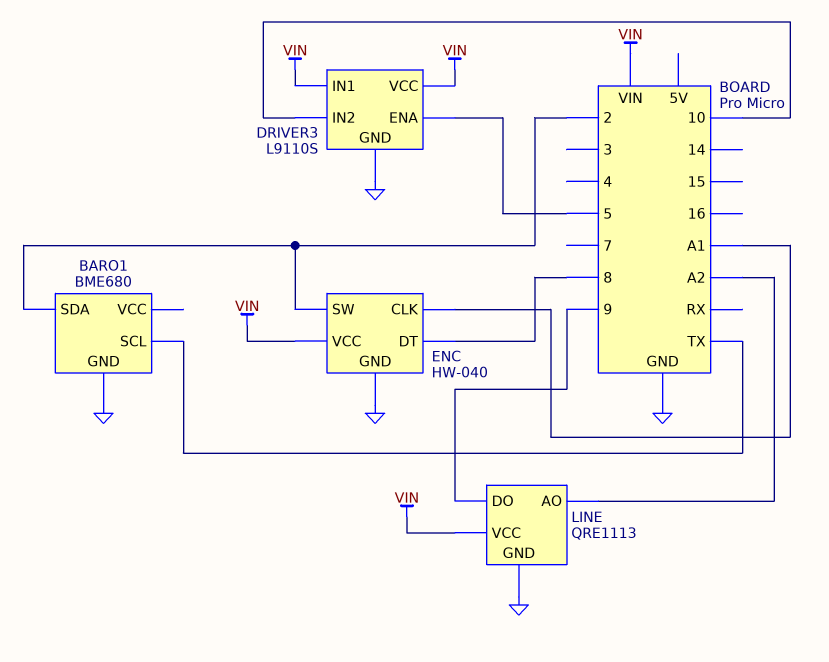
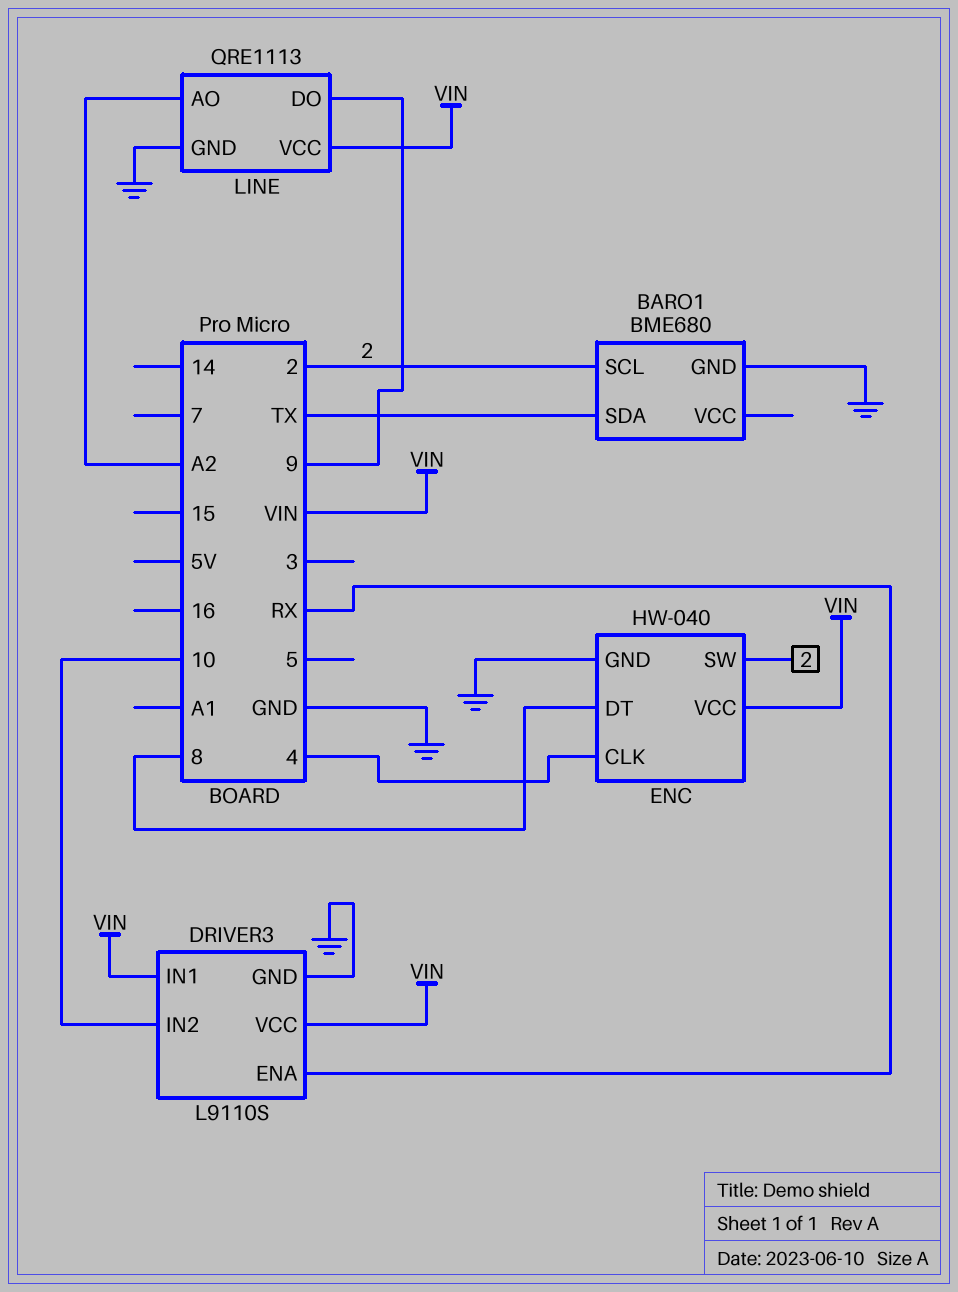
BARO1 pin SCL: TX -> 2
BARO1 pin SDA: 2 -> TX
DRIVER3 pin ENA: 5 -> RX
ENC pin CLK: A1 -> 4

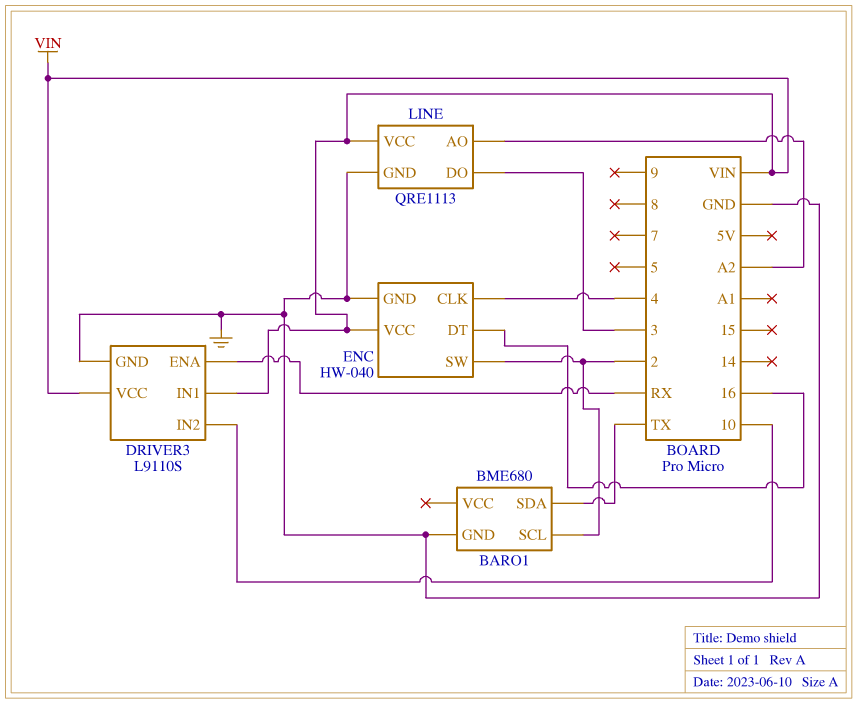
ENC pin DT: 8 -> 16
LINE pin DO: 9 -> 3

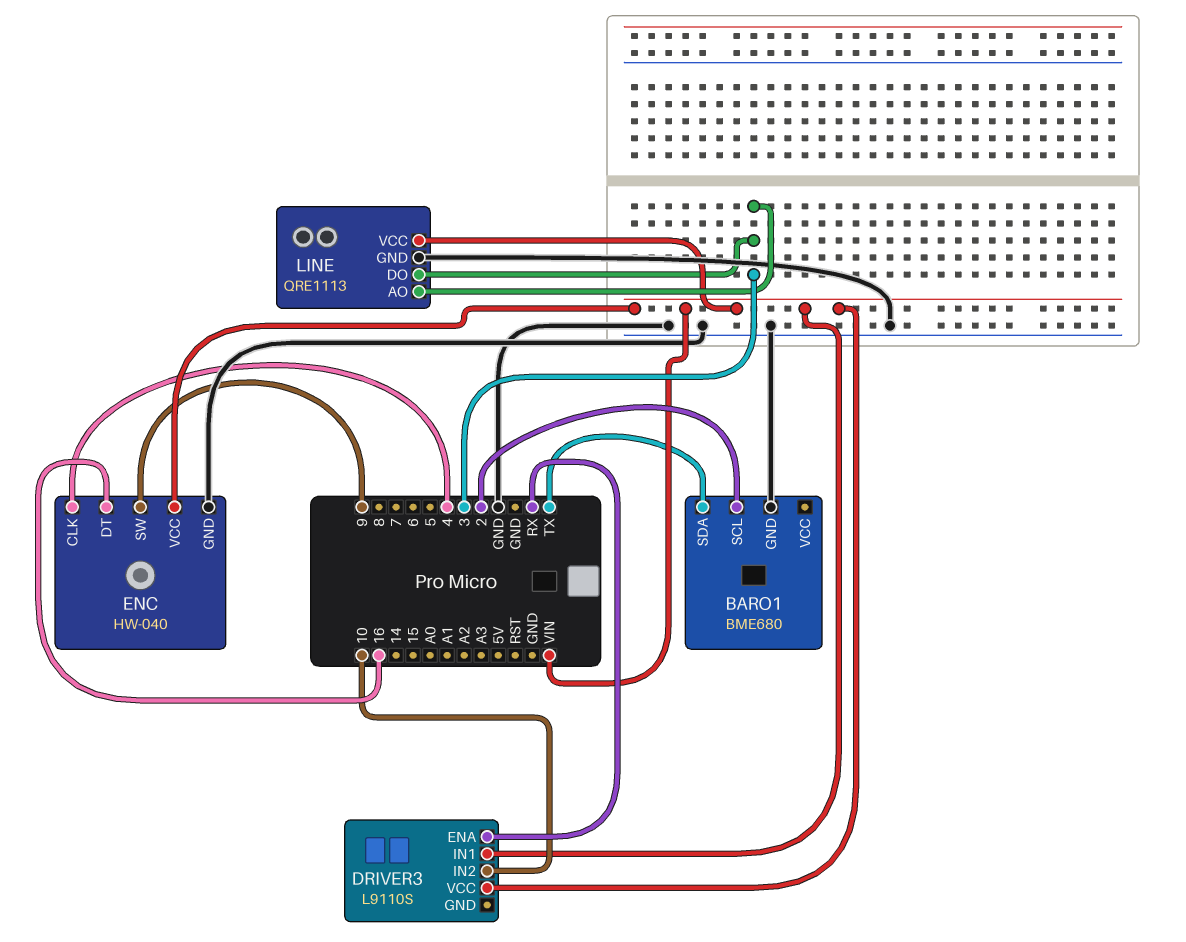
DRIVER3 pin GND: GND -> none
ENC pin SW: 2 -> 9
LINE pin AO: A2 -> 3

